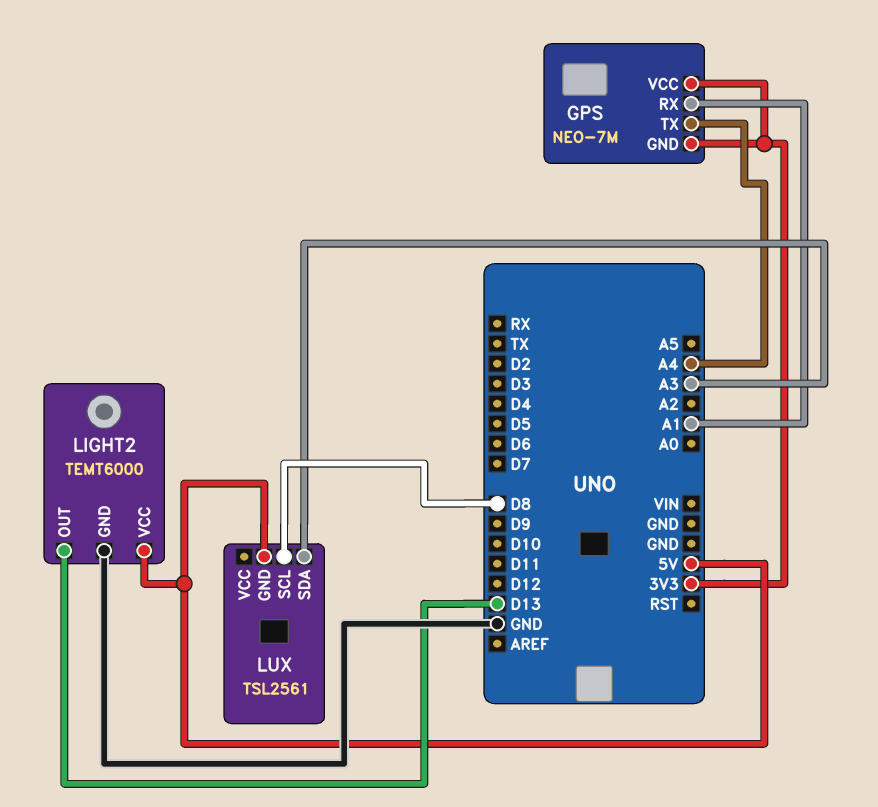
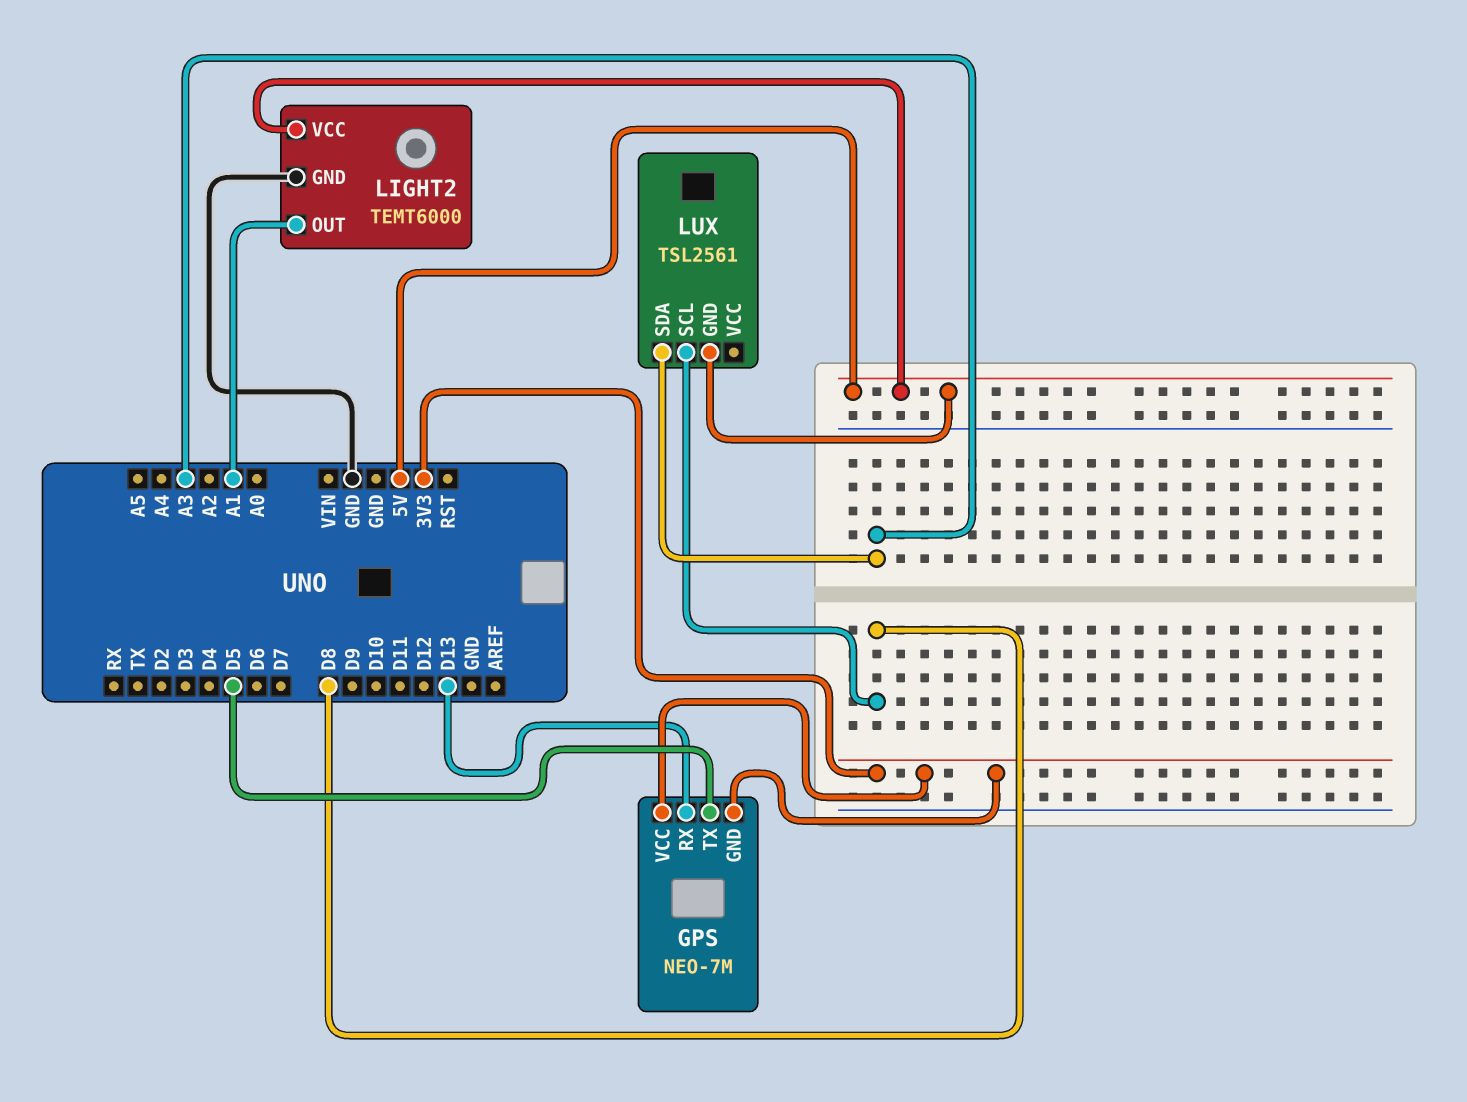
GPS pin RX: A1 -> D13
GPS pin TX: A4 -> D5
LIGHT2 pin OUT: D13 -> A1

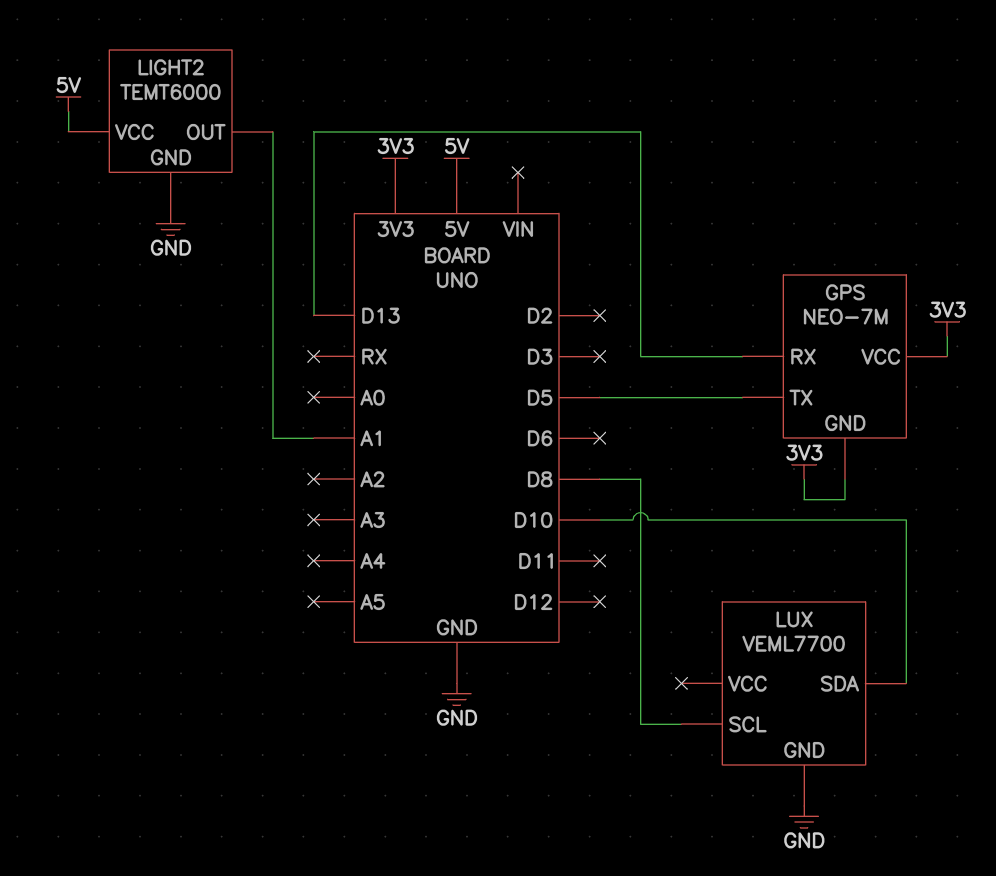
LUX: TSL2561 -> VEML7700
LUX pin GND: 5V -> GND
LUX pin SDA: A3 -> D10

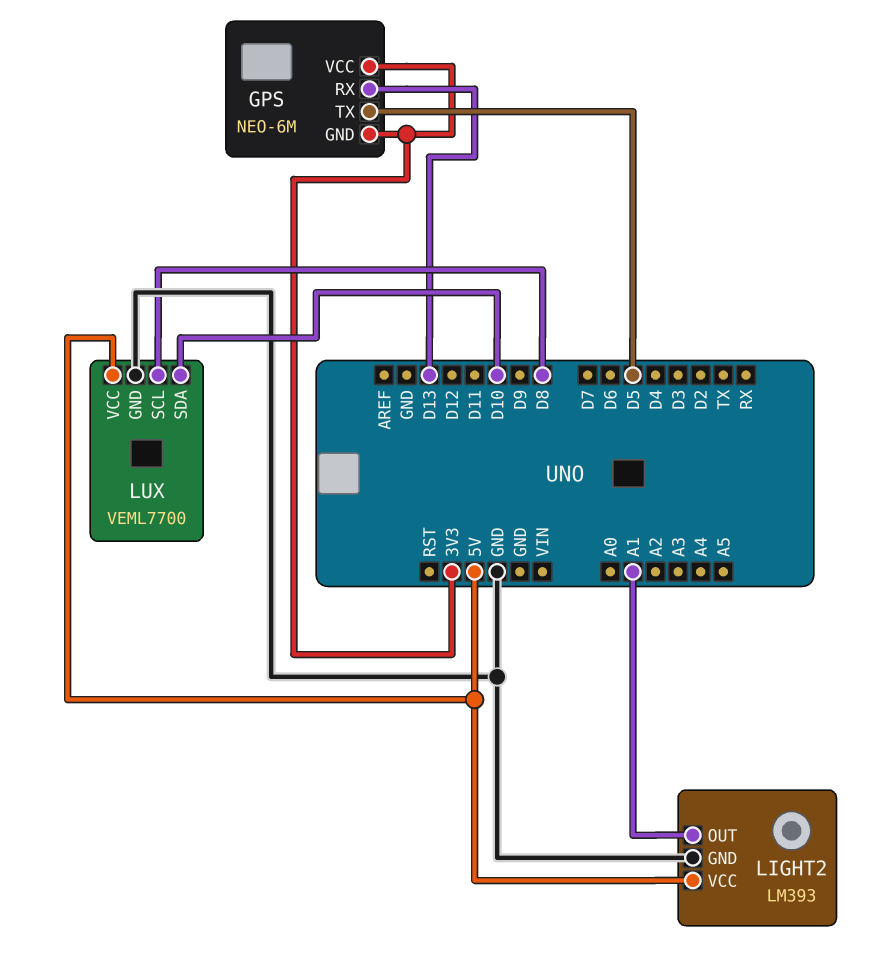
GPS: NEO-7M -> NEO-6M
LIGHT2: TEMT6000 -> LM393
LUX pin VCC: none -> 5V

